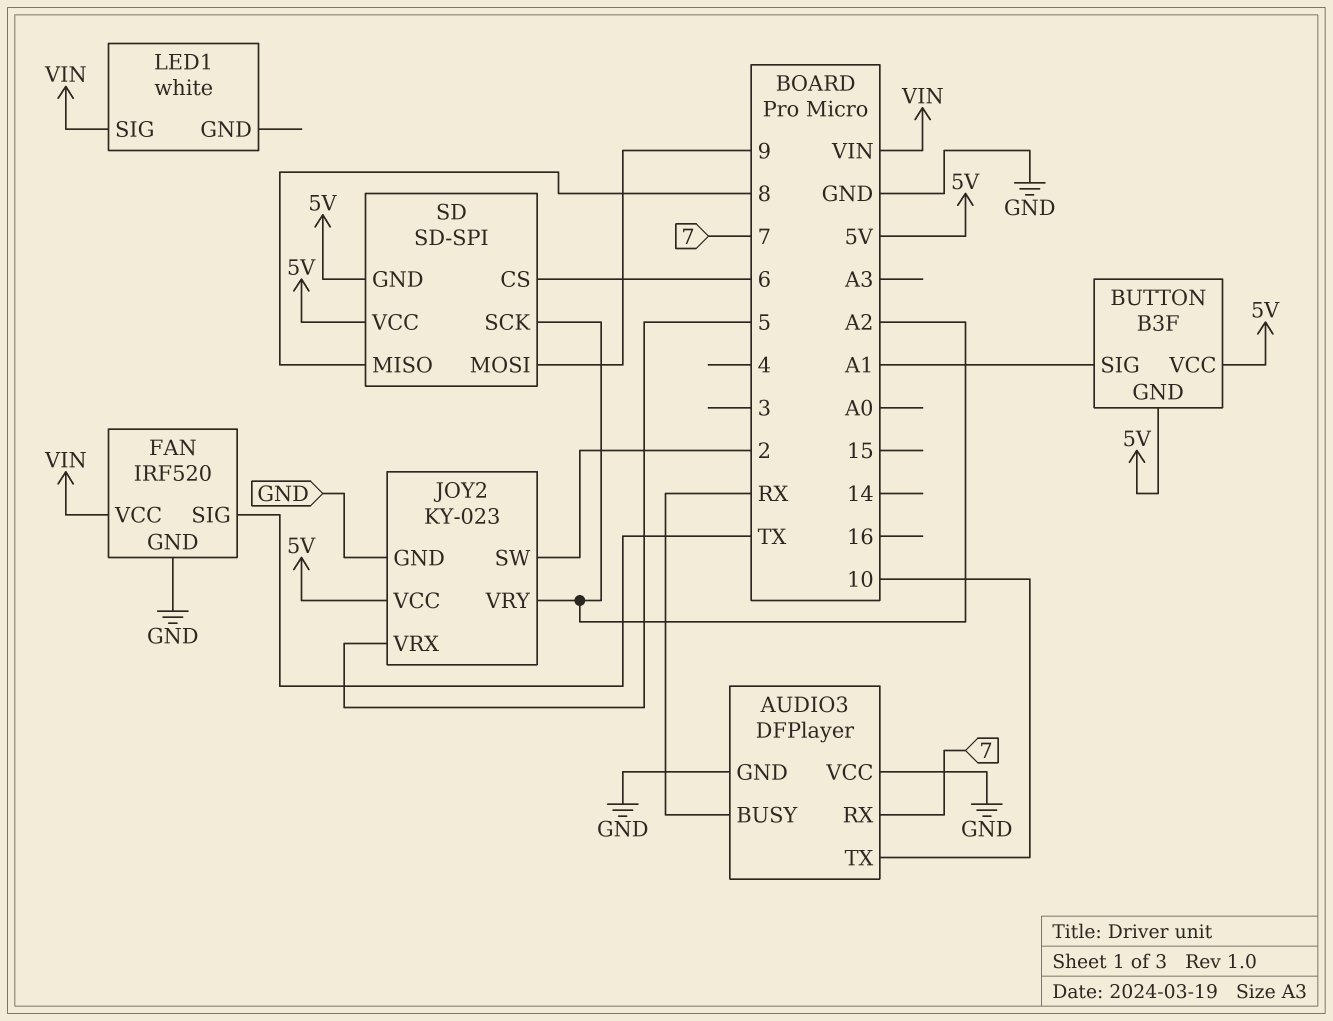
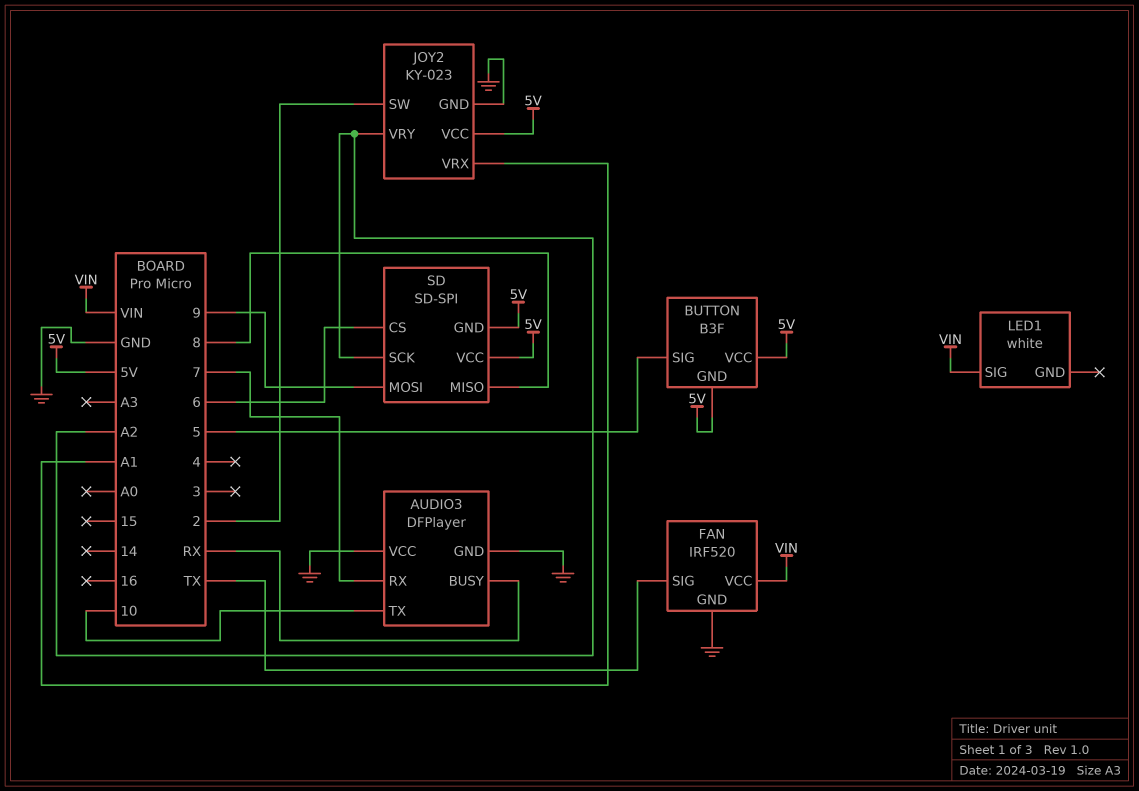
BUTTON pin SIG: A1 -> 5
JOY2 pin VRX: 5 -> A1

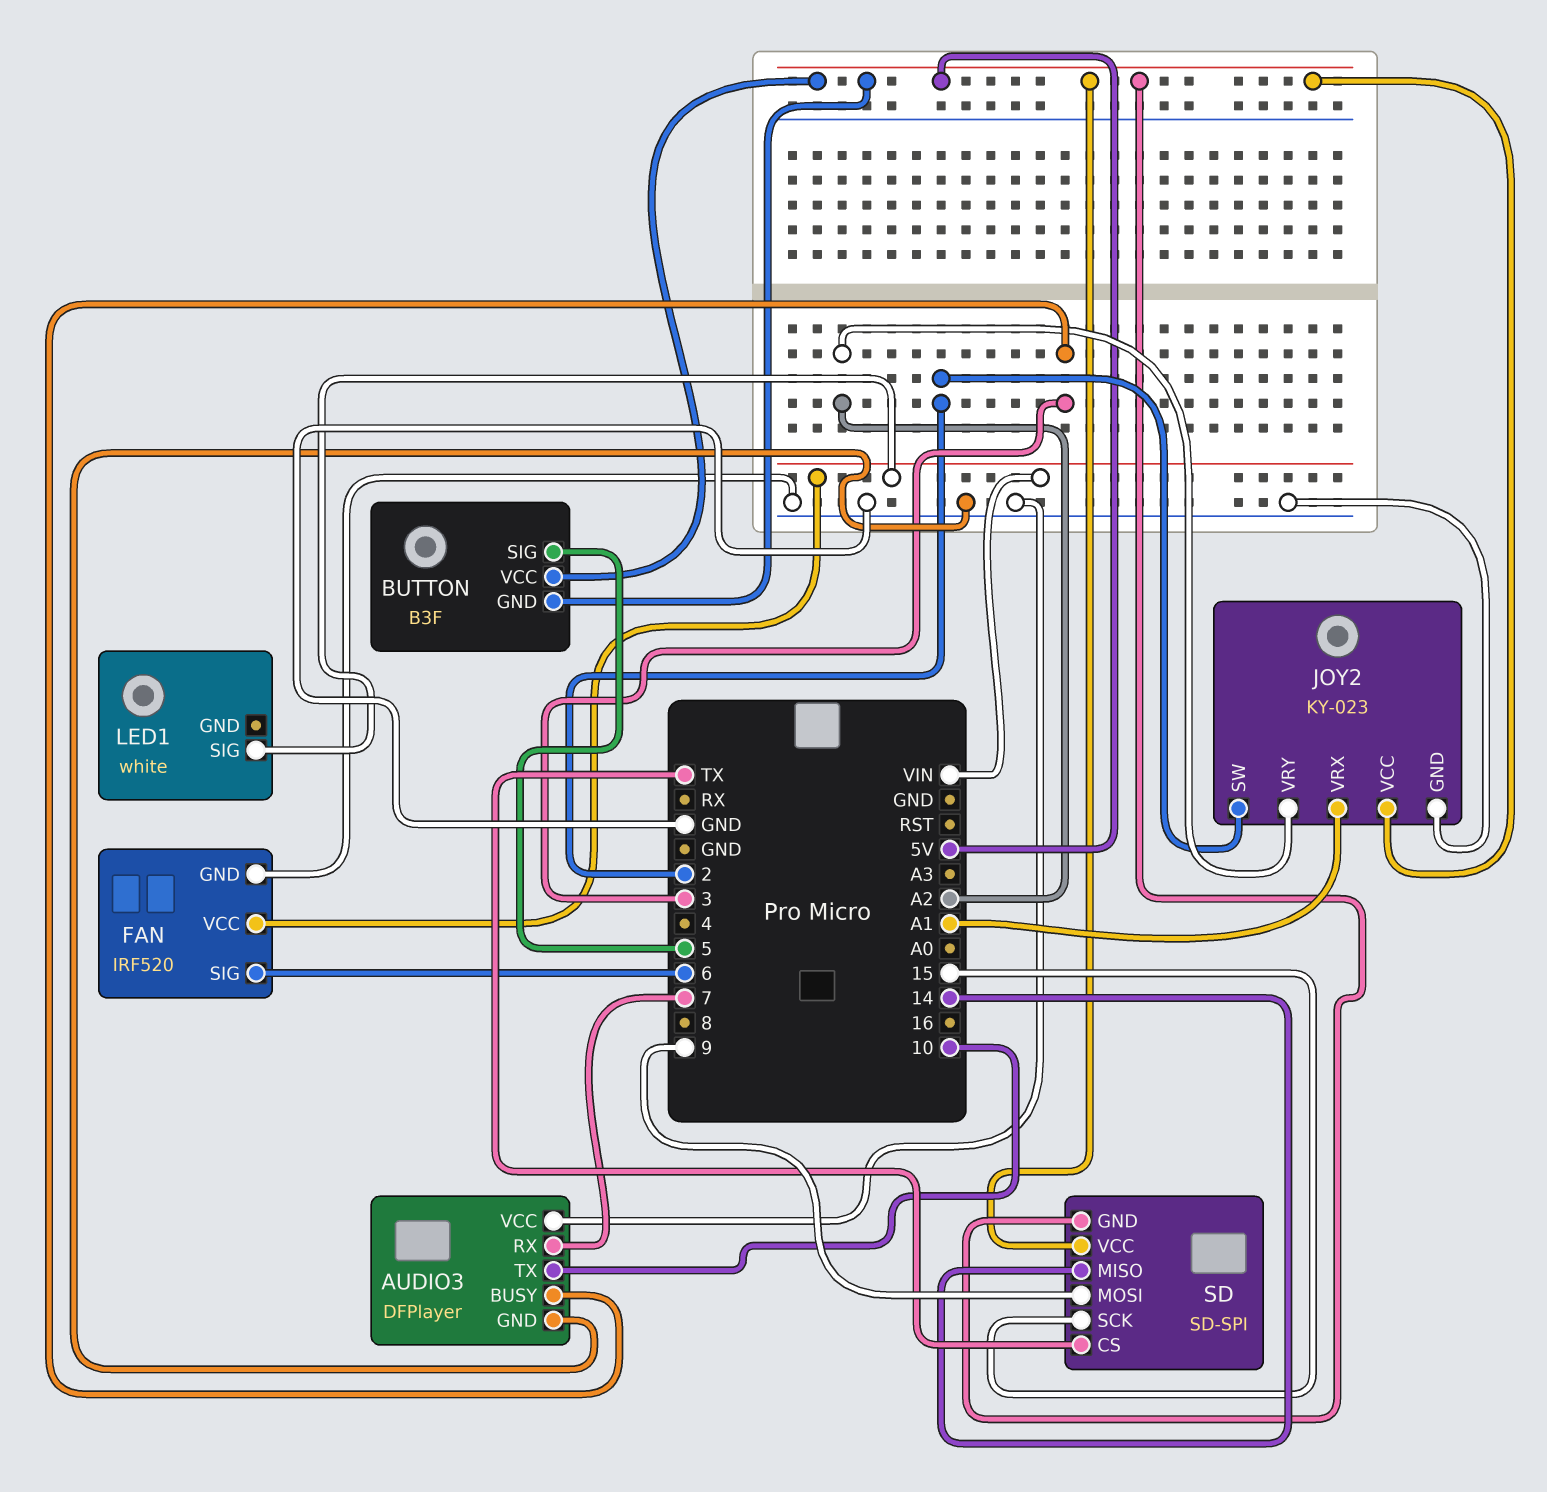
AUDIO3 pin BUSY: RX -> 3
FAN pin SIG: TX -> 6
SD pin CS: 6 -> TX
SD pin MISO: 8 -> 14
SD pin SCK: A2 -> 15

